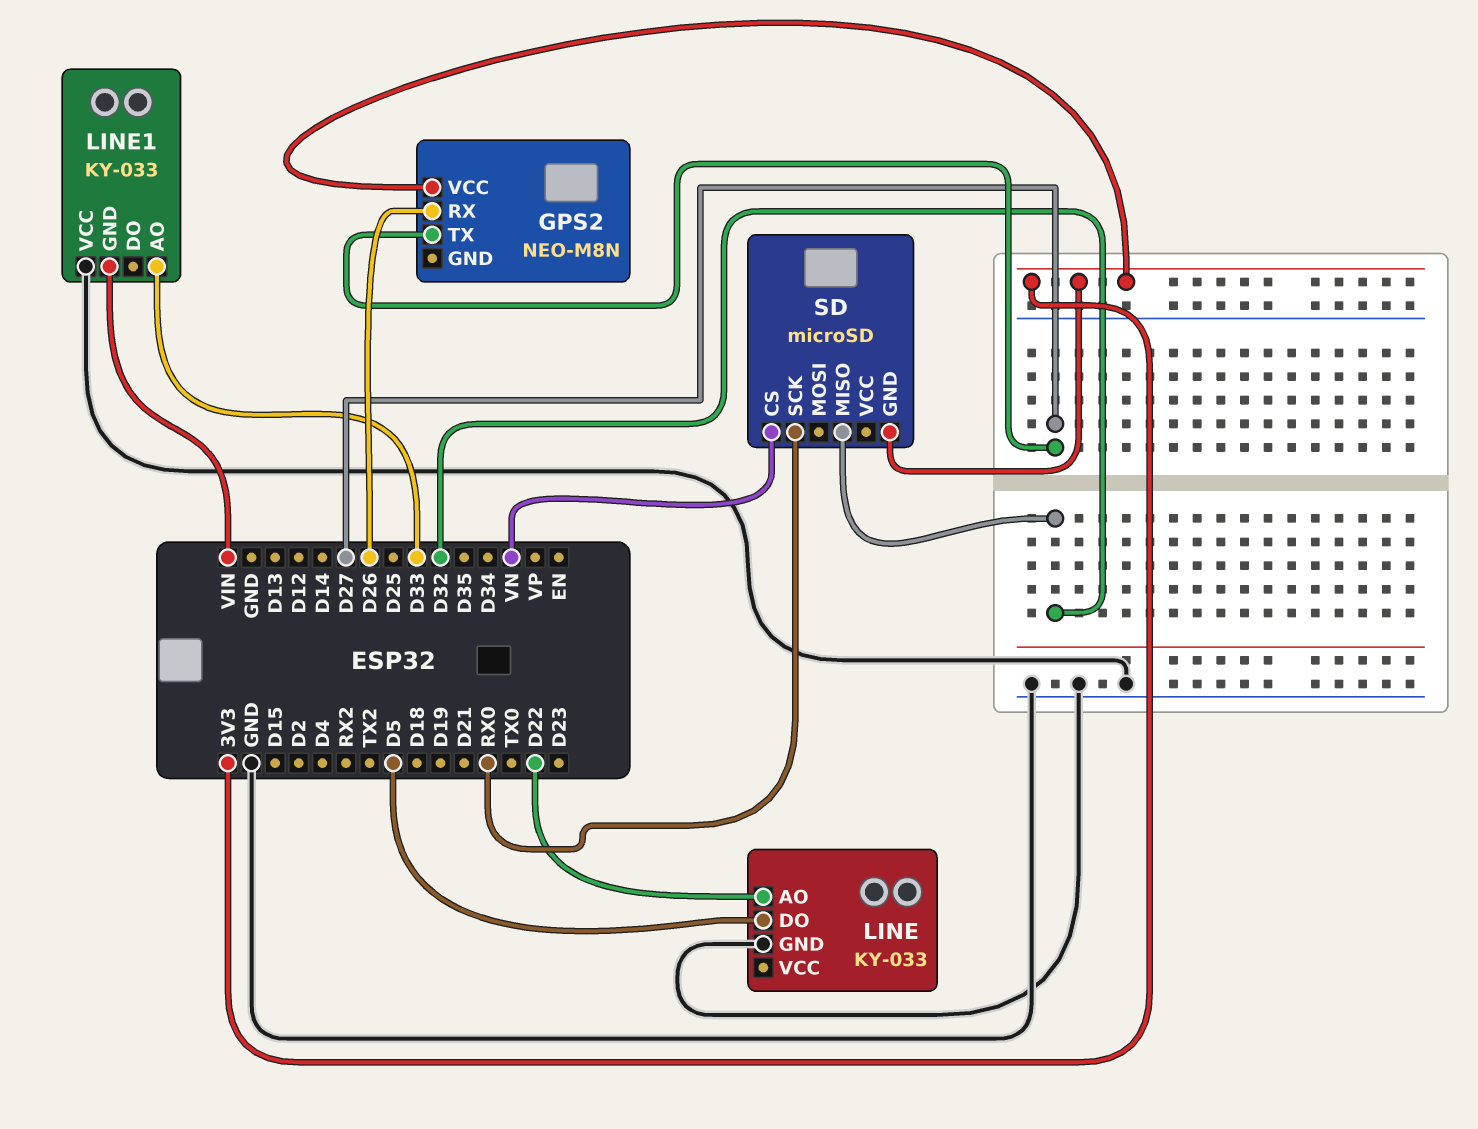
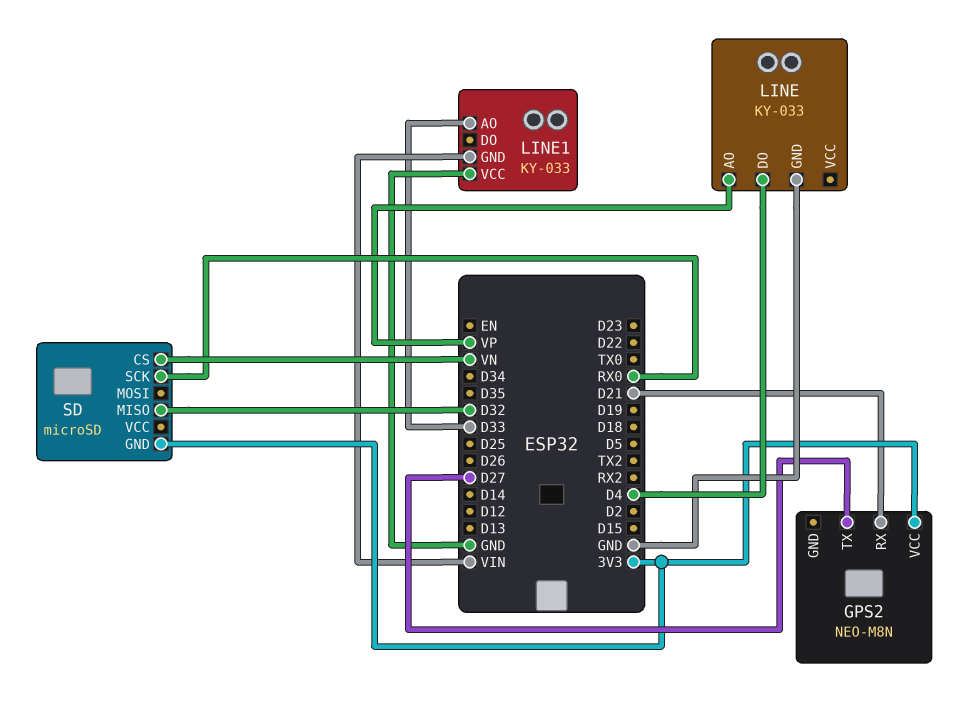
GPS2 pin RX: D26 -> D21
LINE pin AO: D22 -> VP
LINE pin DO: D5 -> D4

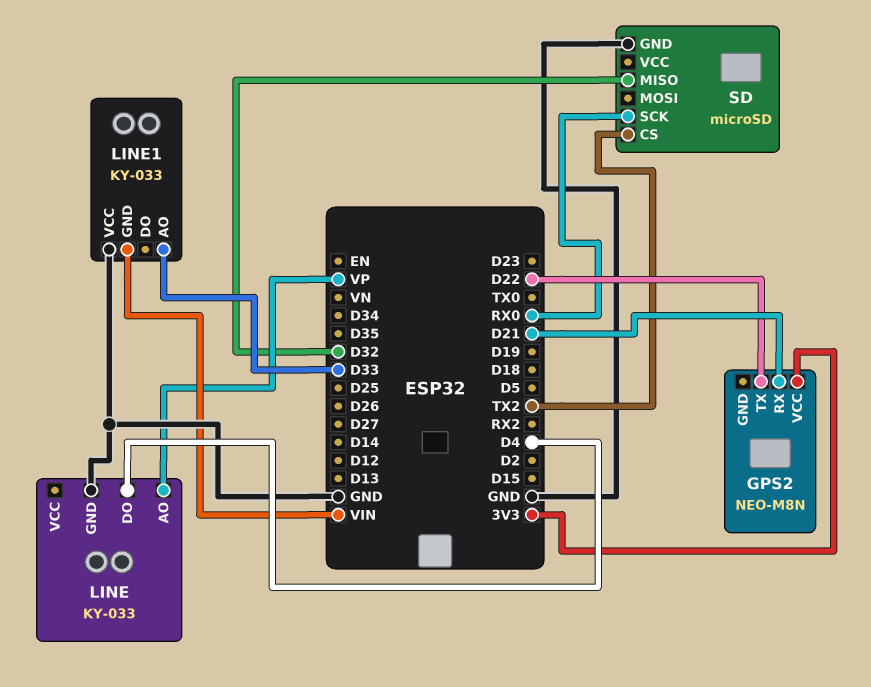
GPS2 pin TX: D27 -> D22
SD pin CS: VN -> TX2
SD pin GND: 3V3 -> GND

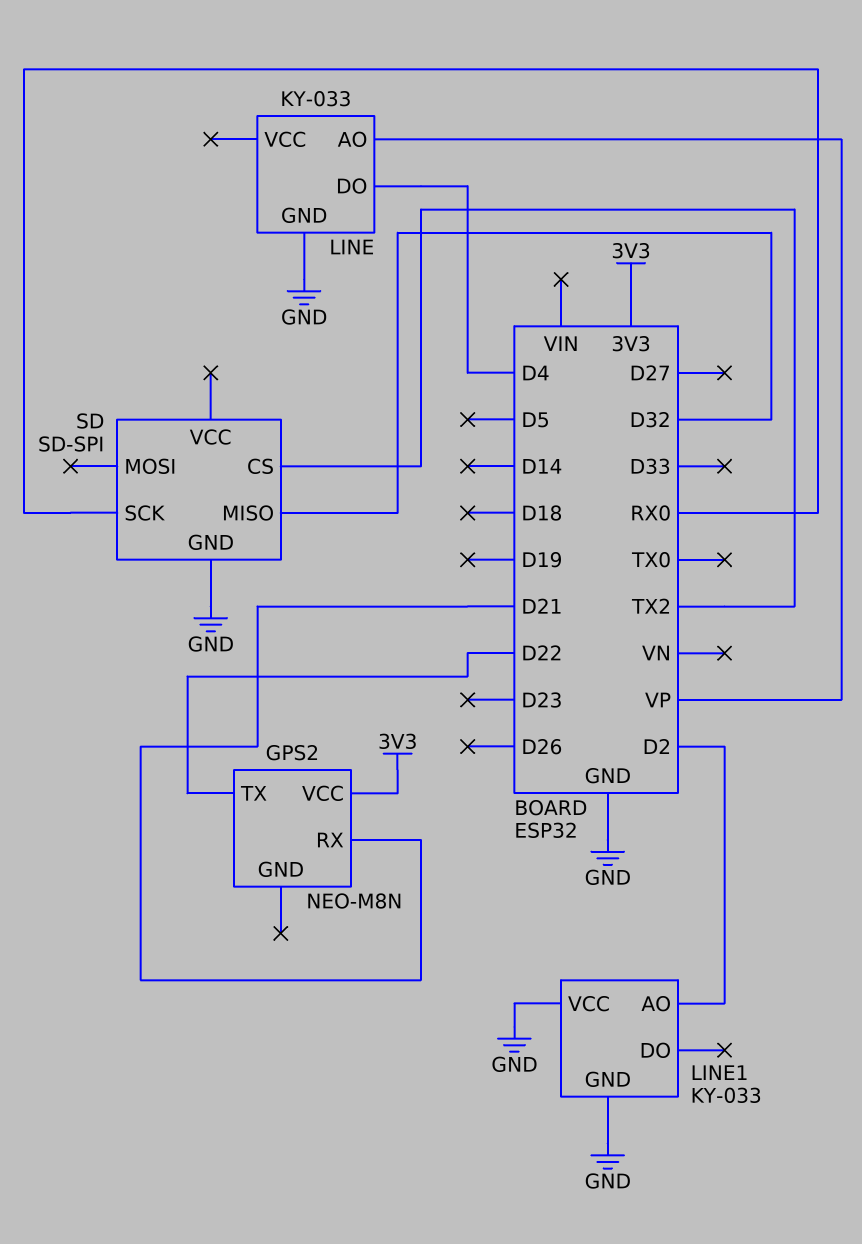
LINE1 pin AO: D33 -> D2
LINE1 pin GND: VIN -> GND
SD: microSD -> SD-SPI

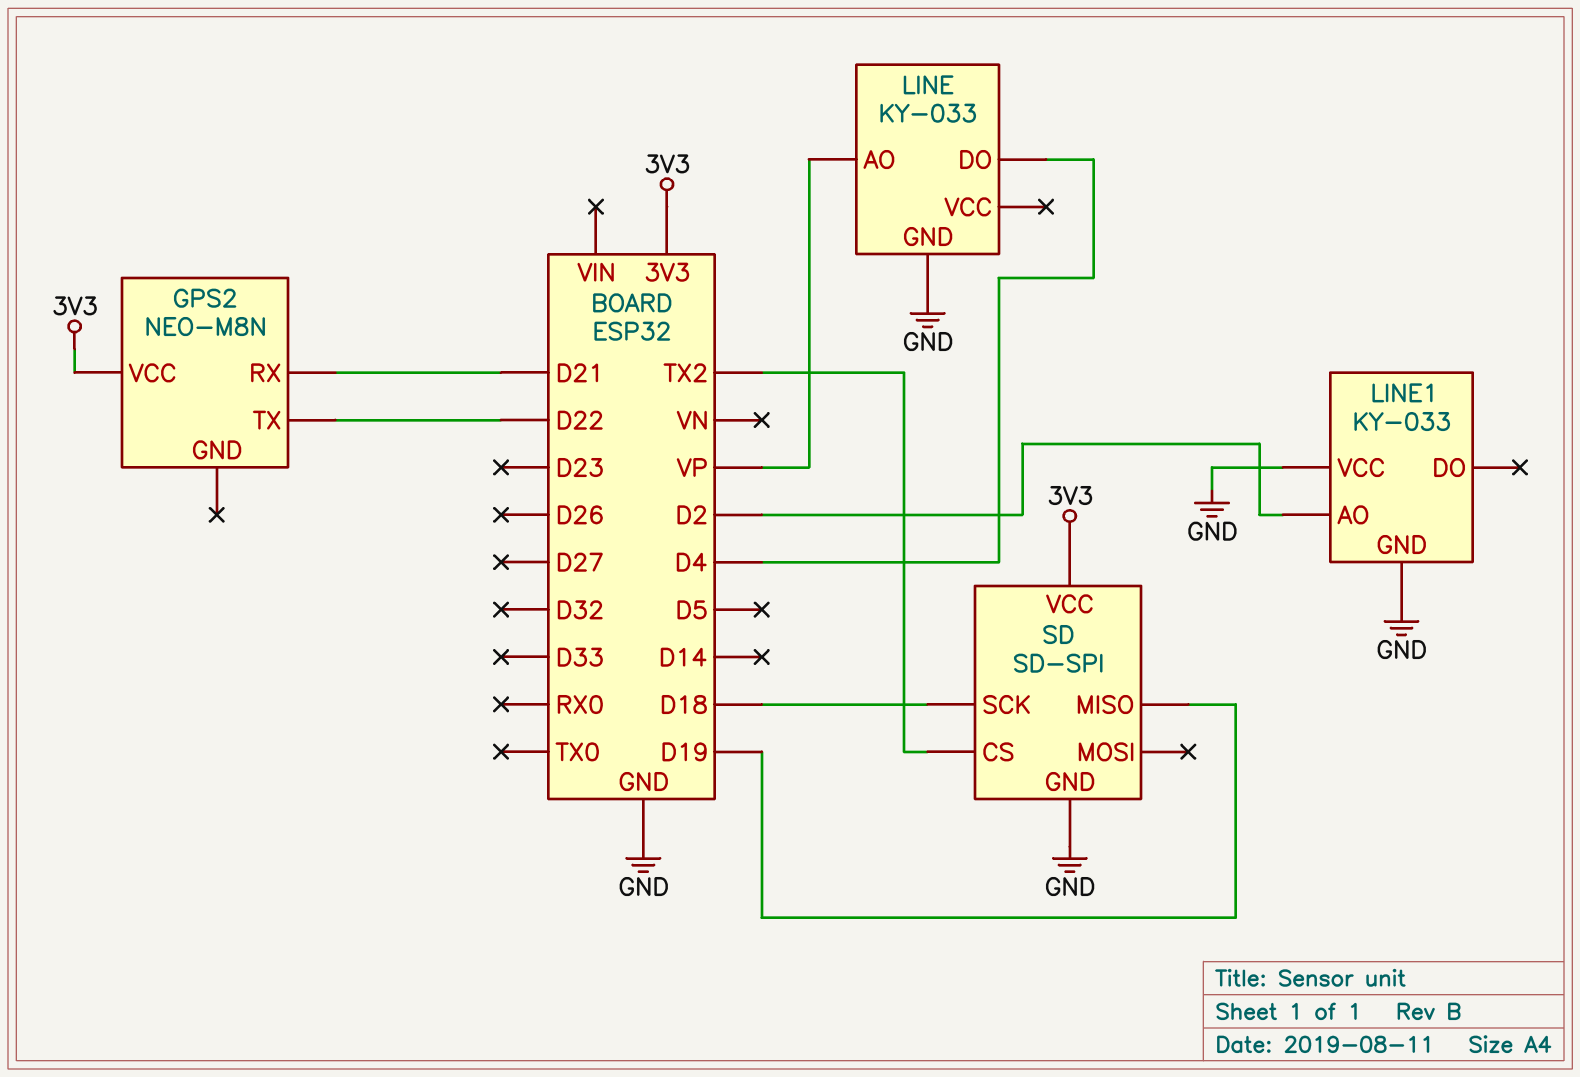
SD pin MISO: D32 -> D19
SD pin SCK: RX0 -> D18
SD pin VCC: none -> 3V3

